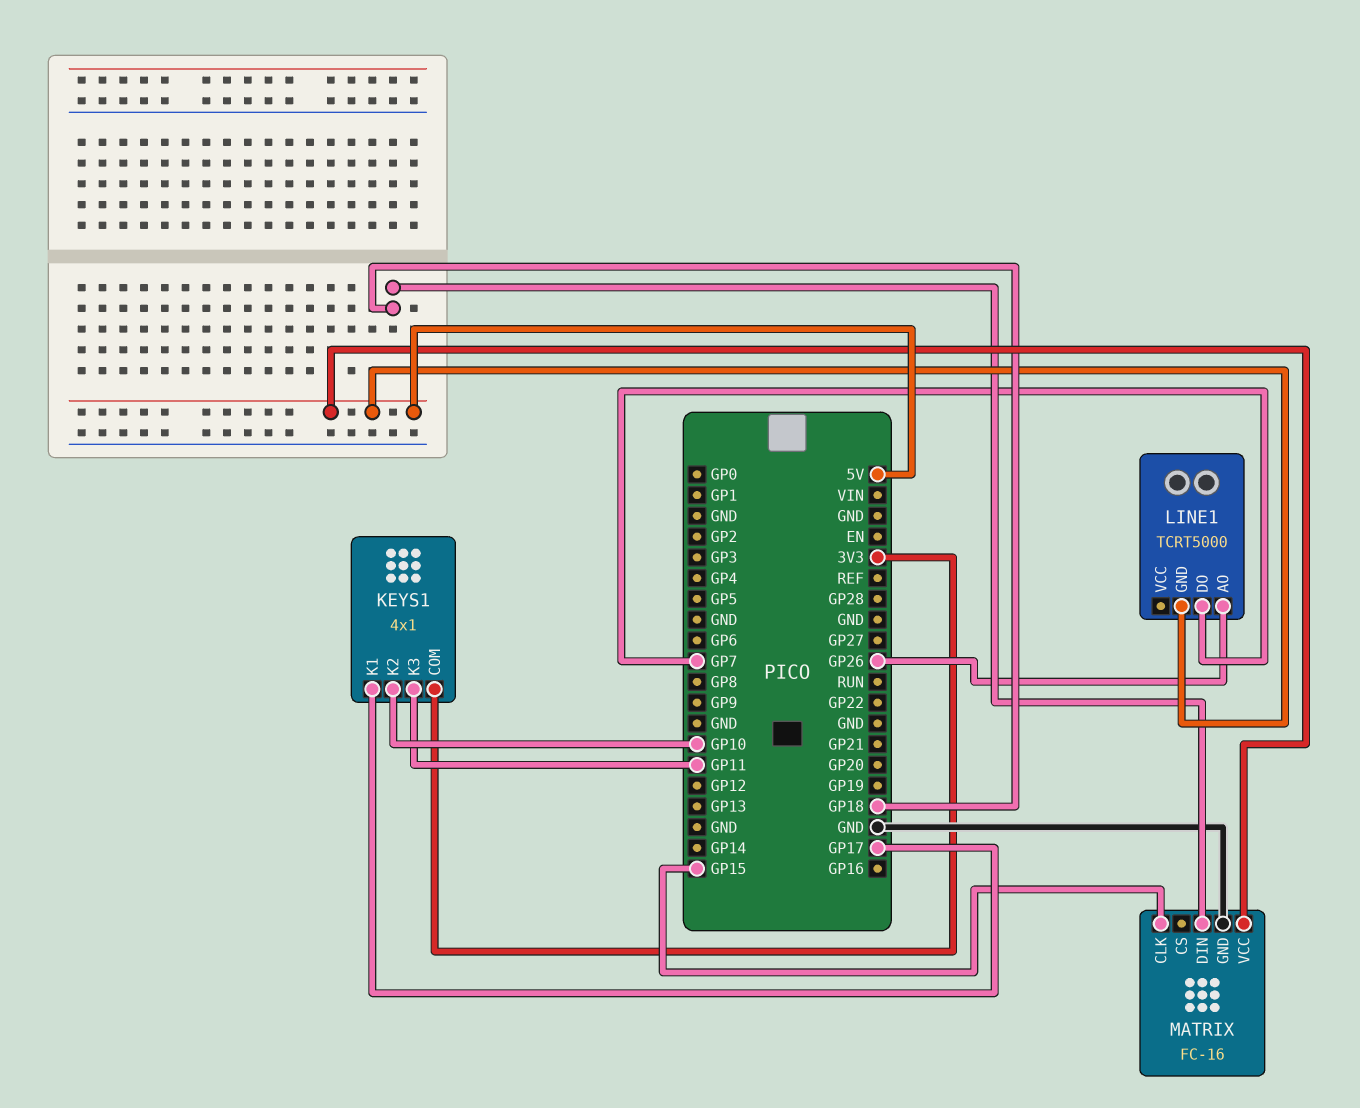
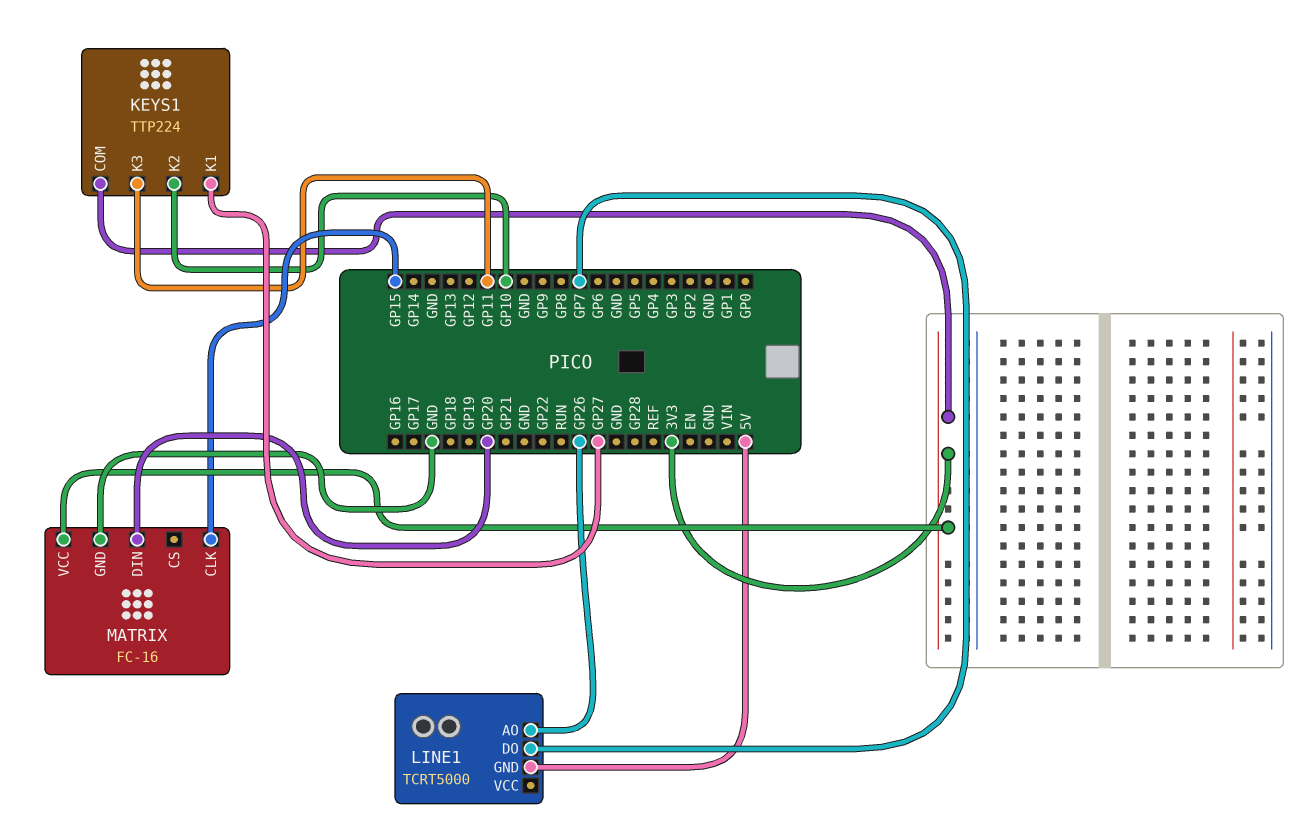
KEYS1: 4x1 -> TTP224
KEYS1 pin K1: GP17 -> GP27
MATRIX pin DIN: GP18 -> GP20
MATRIX pin VCC: 5V -> 3V3

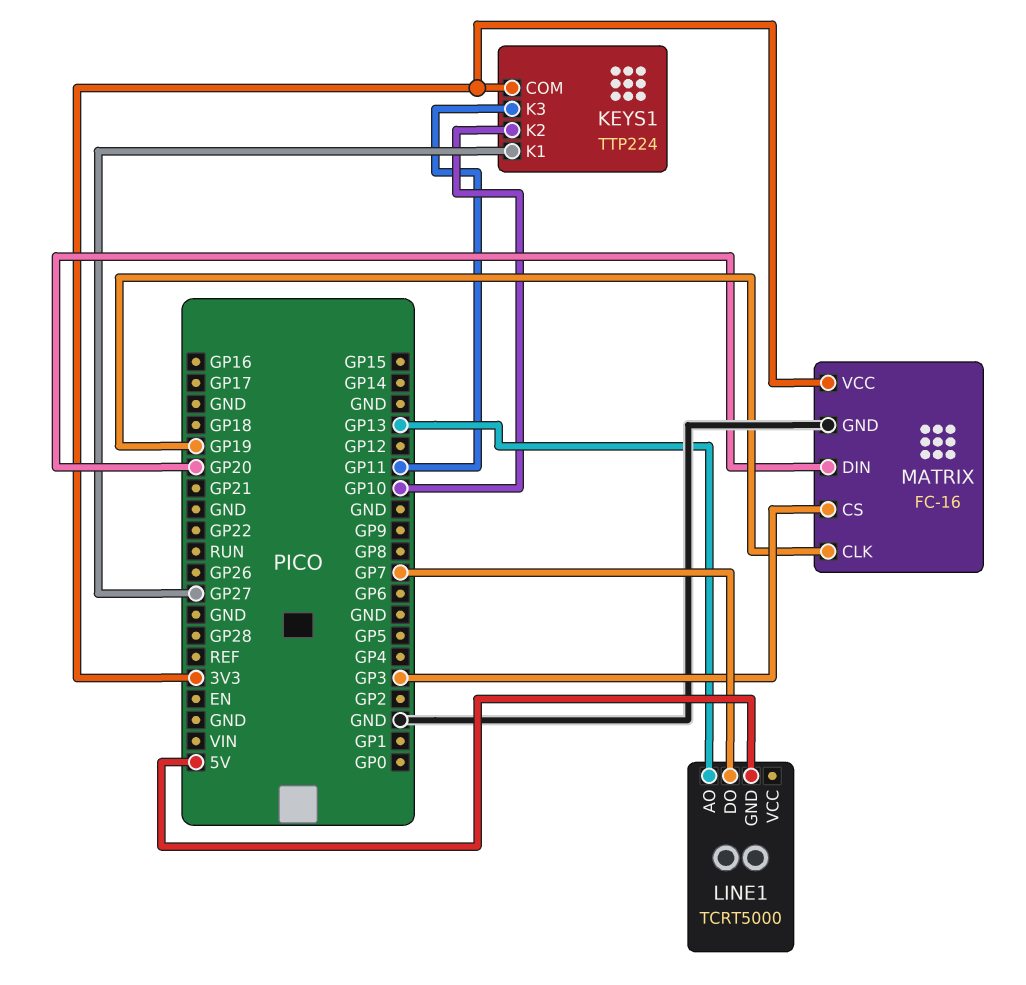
LINE1 pin AO: GP26 -> GP13
MATRIX pin CLK: GP15 -> GP19
MATRIX pin CS: none -> GP3

